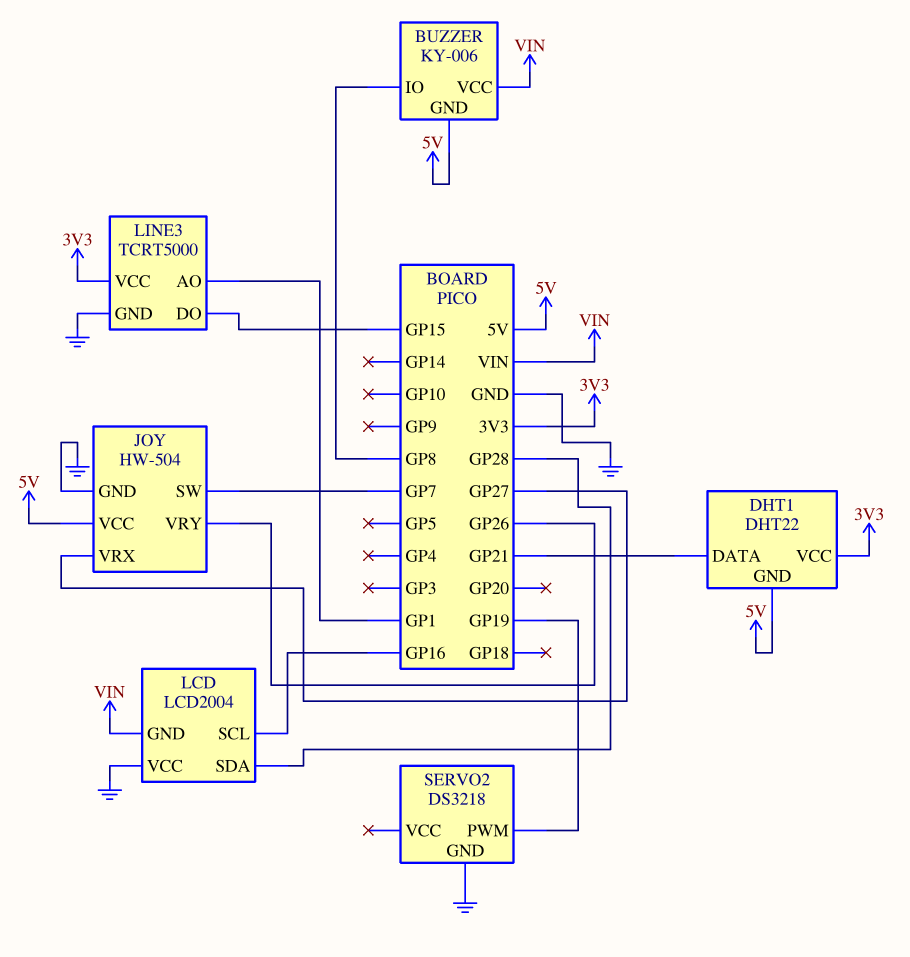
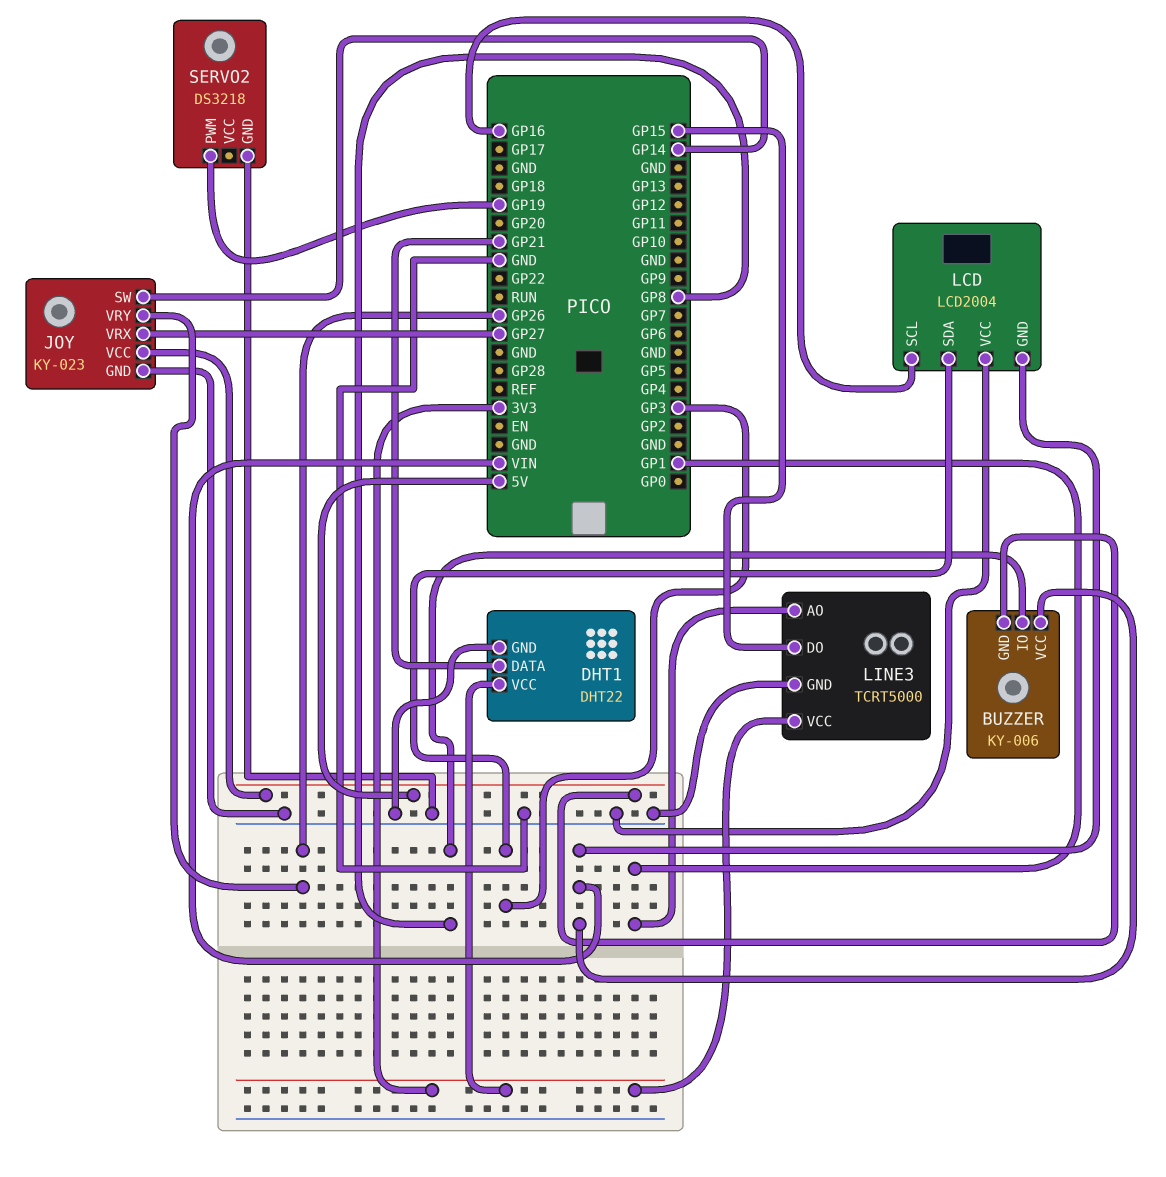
DHT1 pin GND: 5V -> GND
JOY: HW-504 -> KY-023
JOY pin SW: GP7 -> GP14
LCD pin SDA: GP28 -> GP3

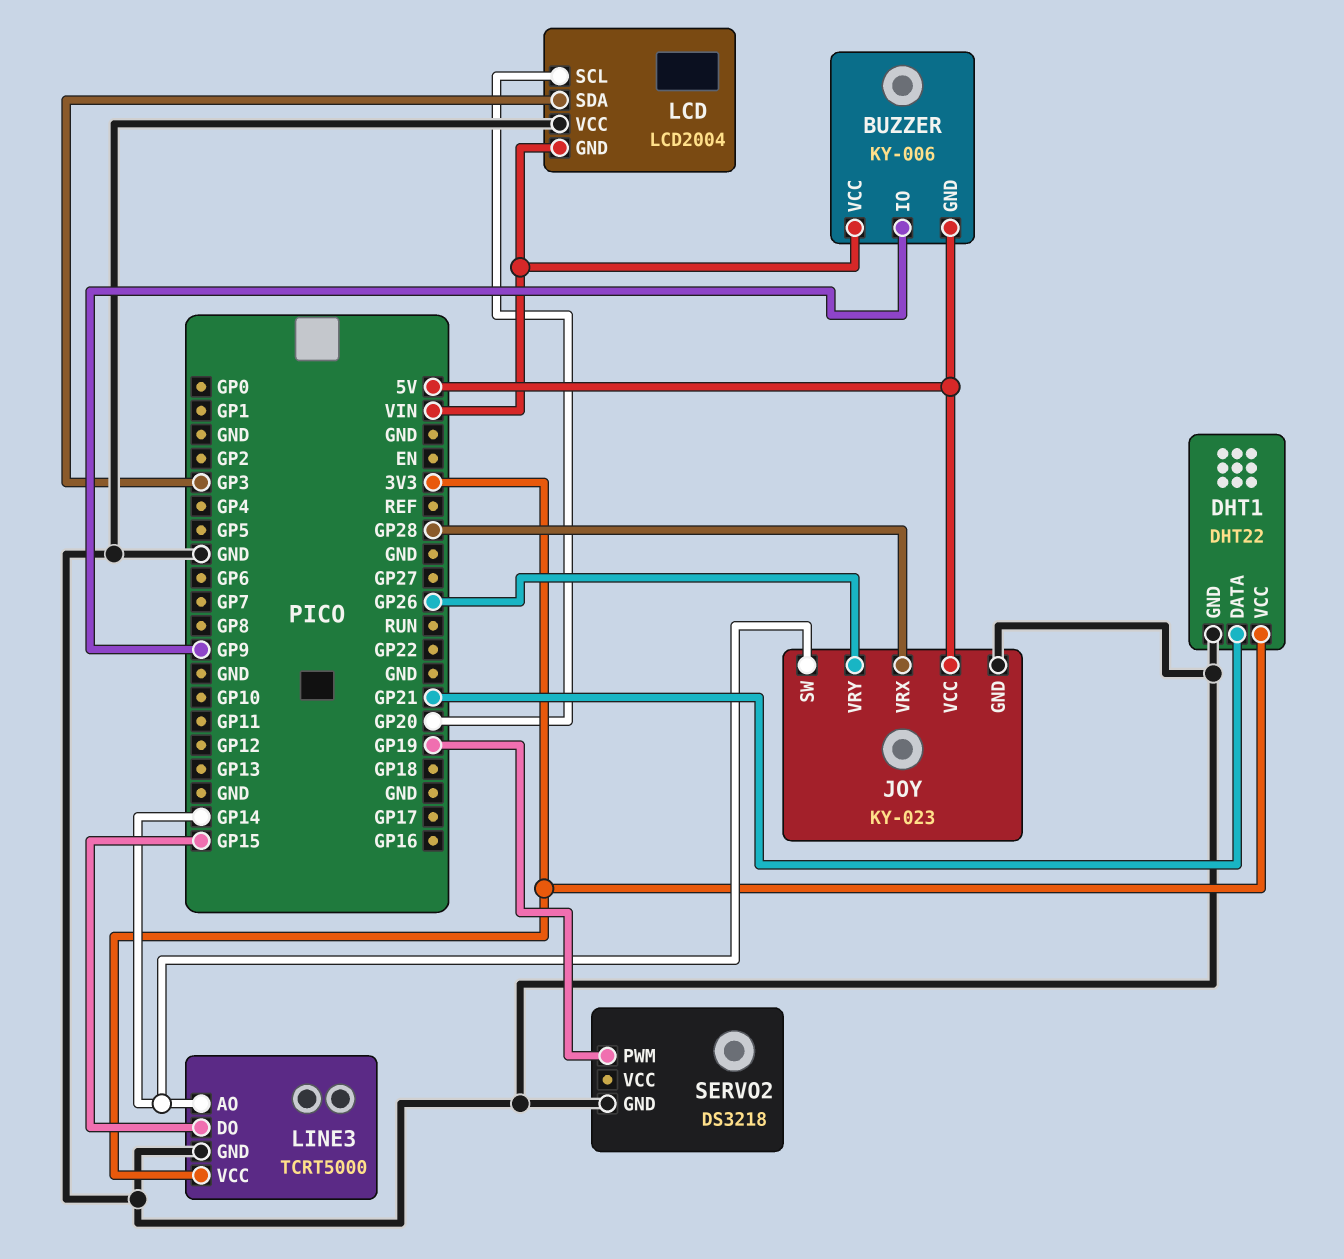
BUZZER pin IO: GP8 -> GP9
JOY pin VRX: GP27 -> GP28
LCD pin SCL: GP16 -> GP20
LINE3 pin AO: GP1 -> GP14

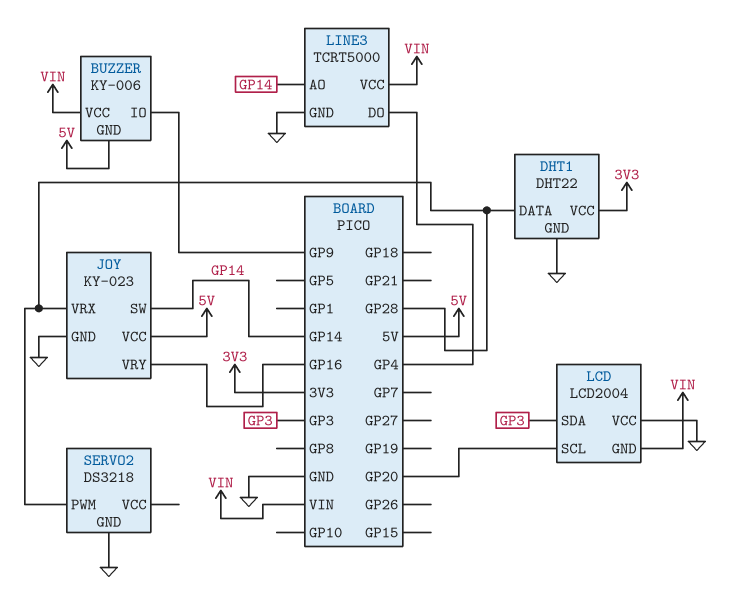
DHT1 pin DATA: GP21 -> GP28
JOY pin VRY: GP26 -> GP16
LINE3 pin DO: GP15 -> GP4
LINE3 pin VCC: 3V3 -> VIN
SERVO2 pin PWM: GP19 -> GP28

